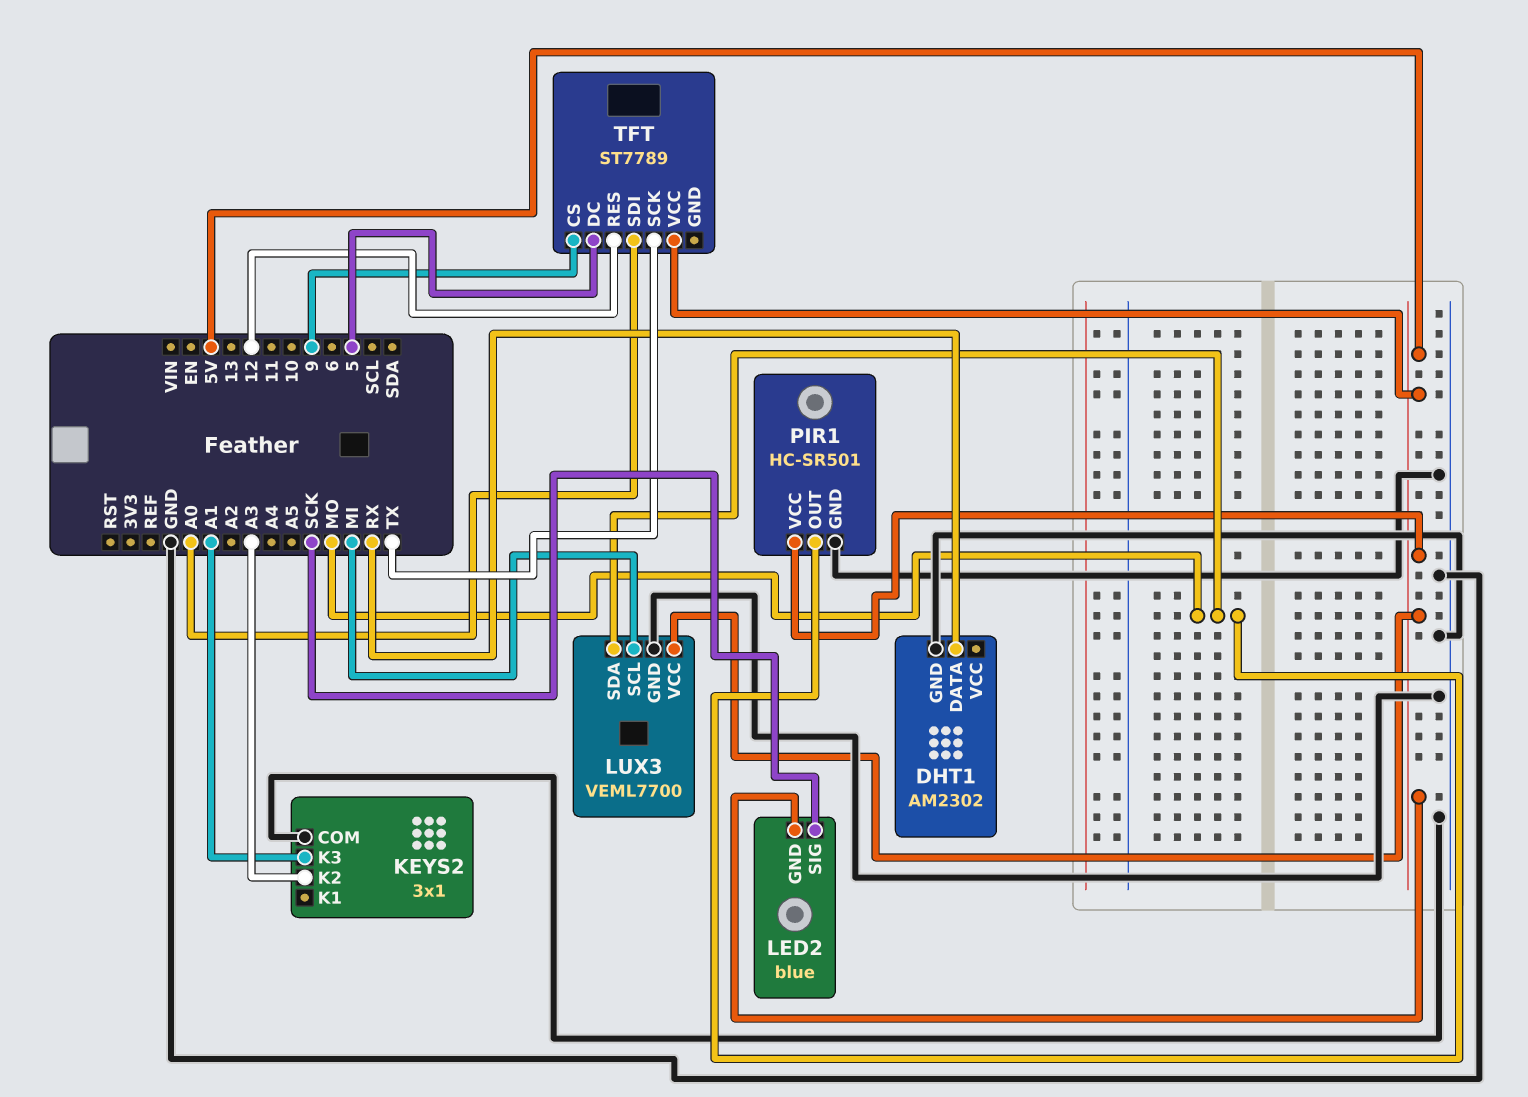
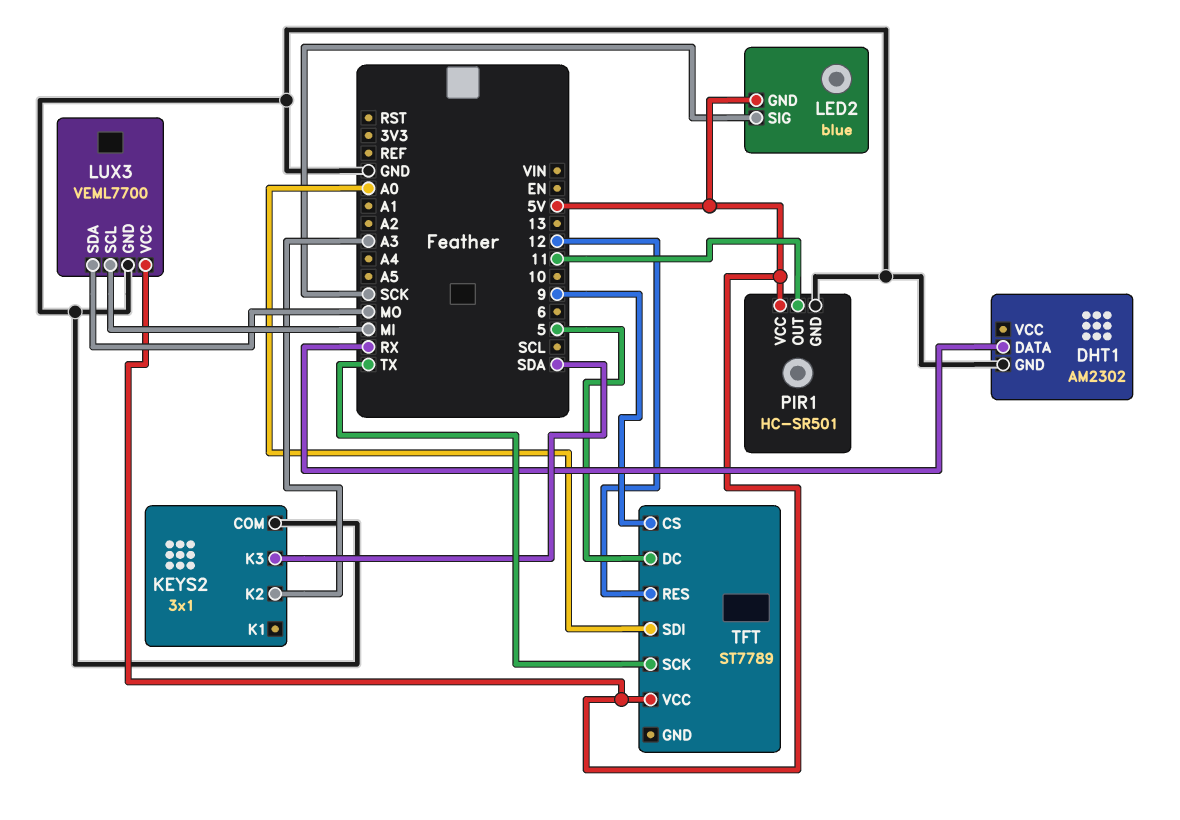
KEYS2 pin K3: A1 -> SDA
PIR1 pin OUT: MO -> 11

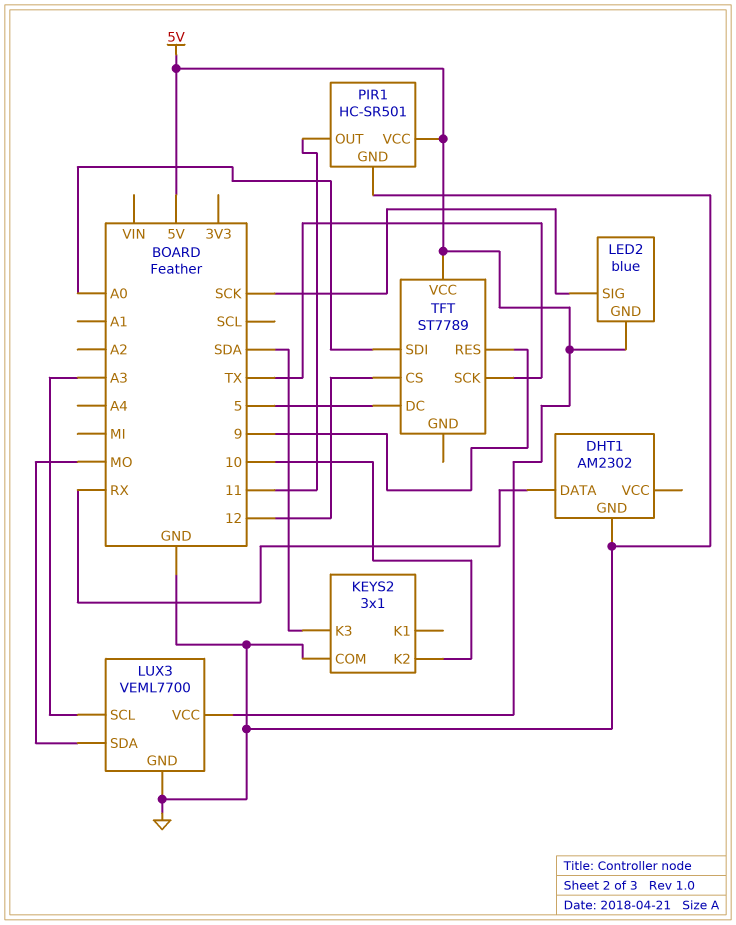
KEYS2 pin K2: A3 -> 10
LUX3 pin SCL: MI -> A3
TFT pin CS: 9 -> 12
TFT pin RES: 12 -> 9

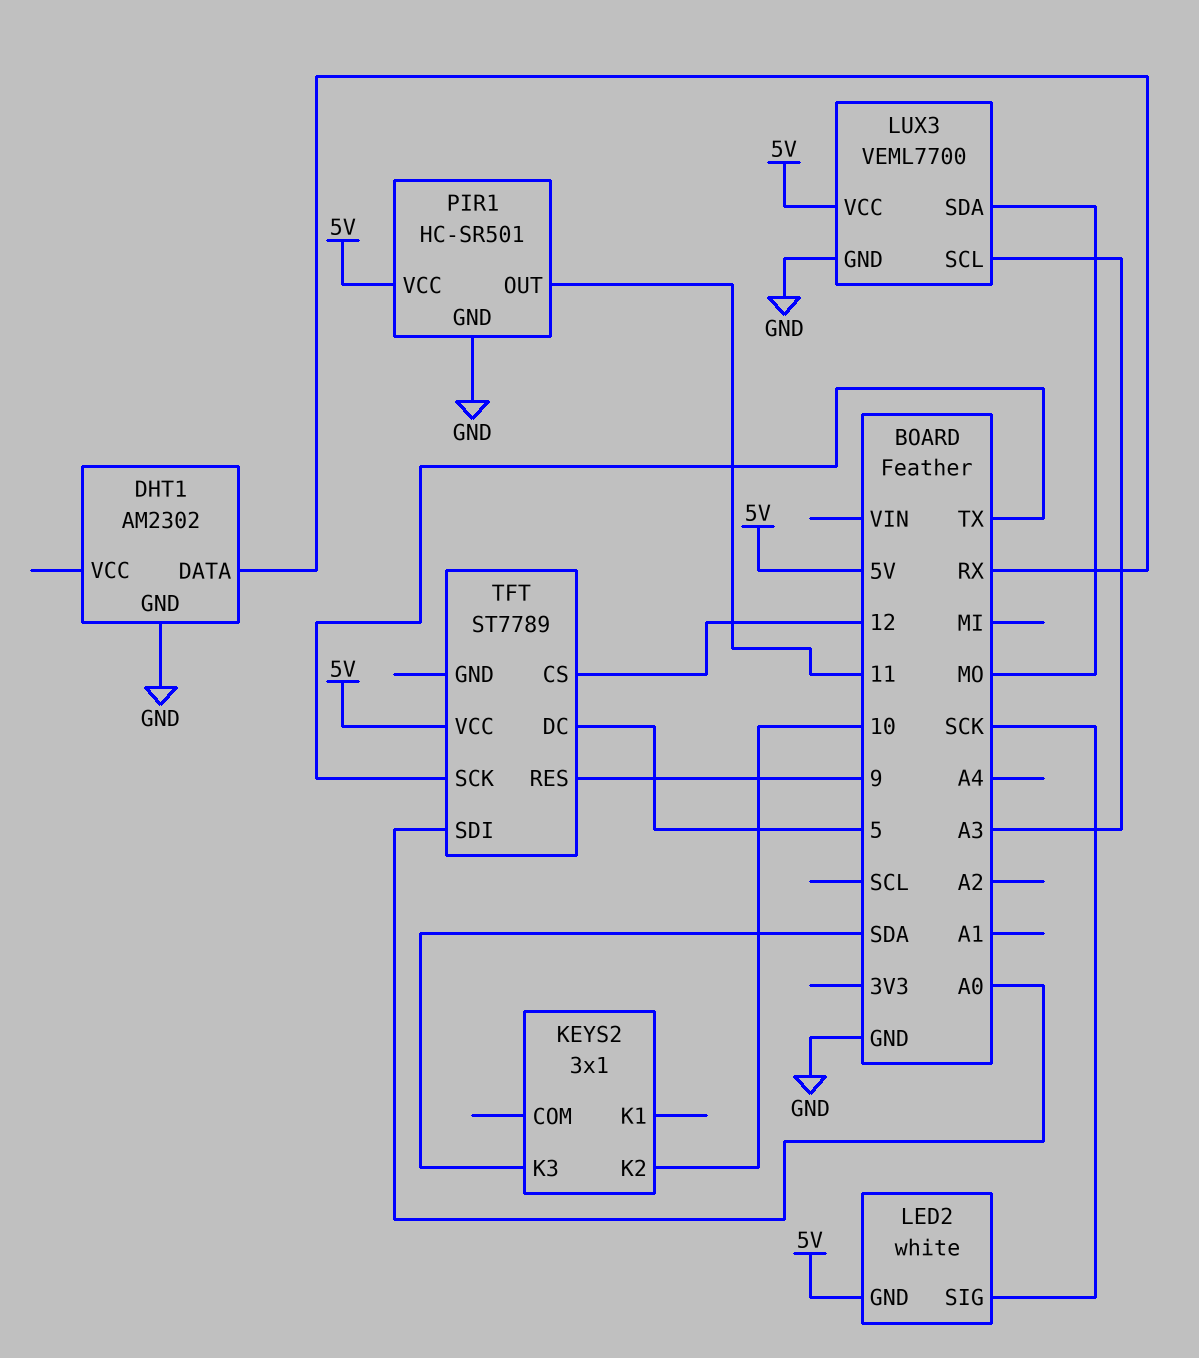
KEYS2 pin COM: GND -> none
LED2: blue -> white

